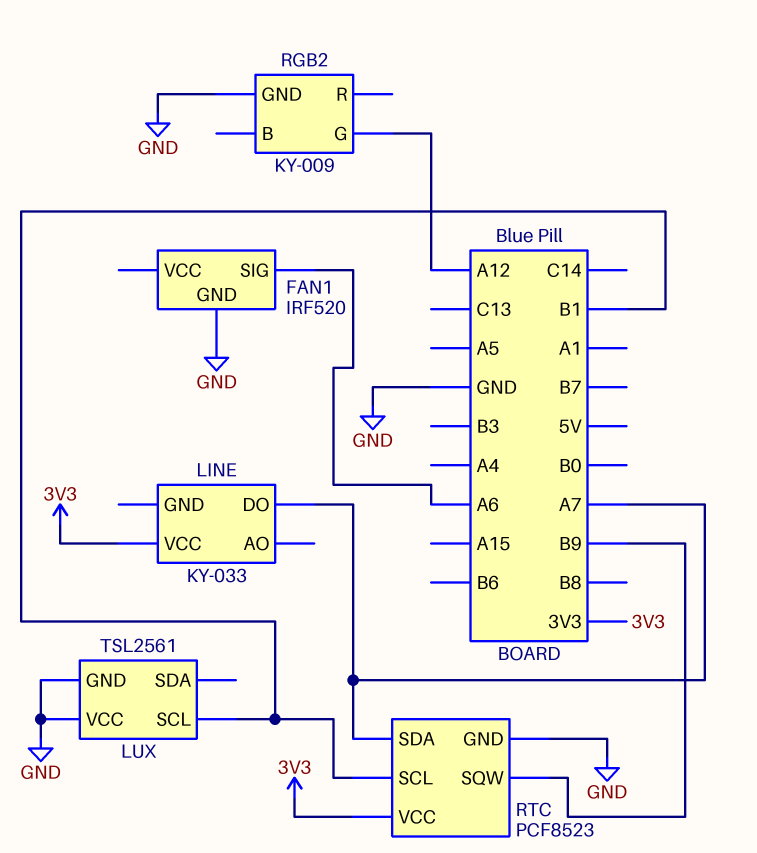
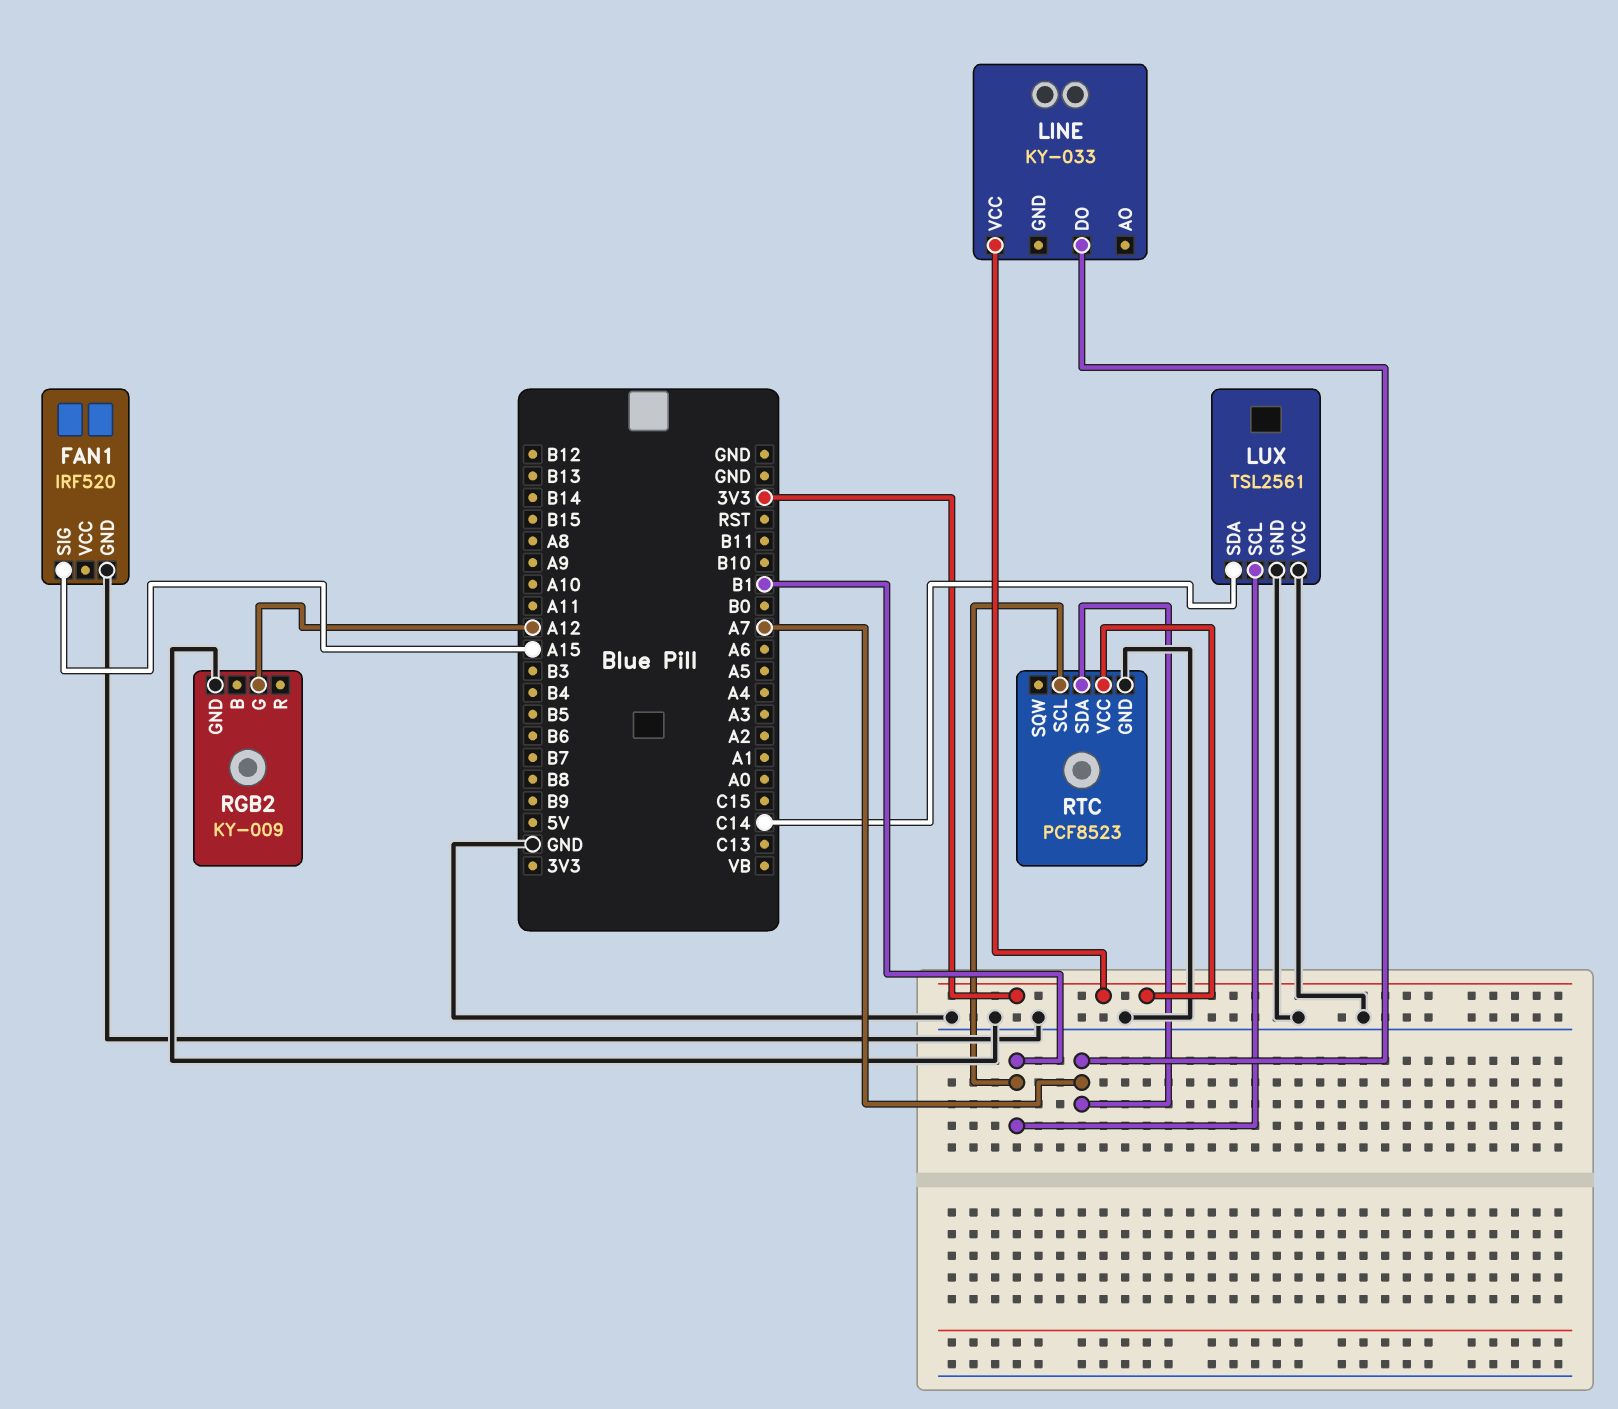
FAN1 pin SIG: A6 -> A15
LUX pin SDA: none -> C14
RTC pin SQW: B9 -> none

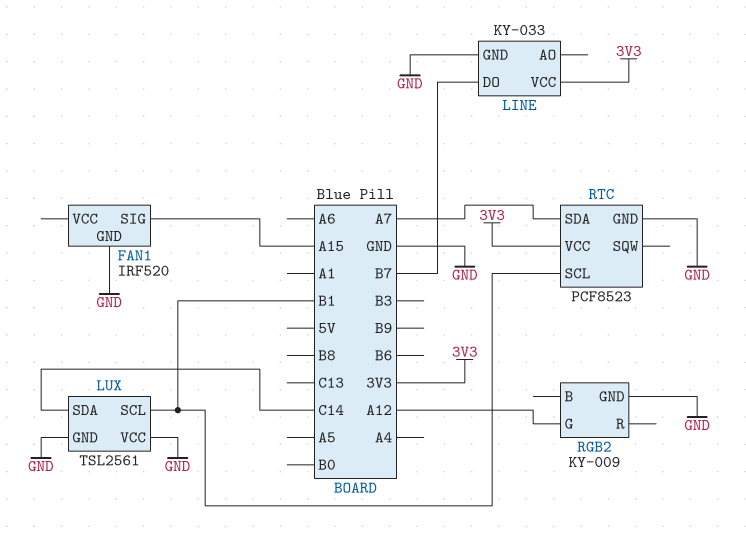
LINE pin DO: A7 -> B7
LINE pin GND: none -> GND

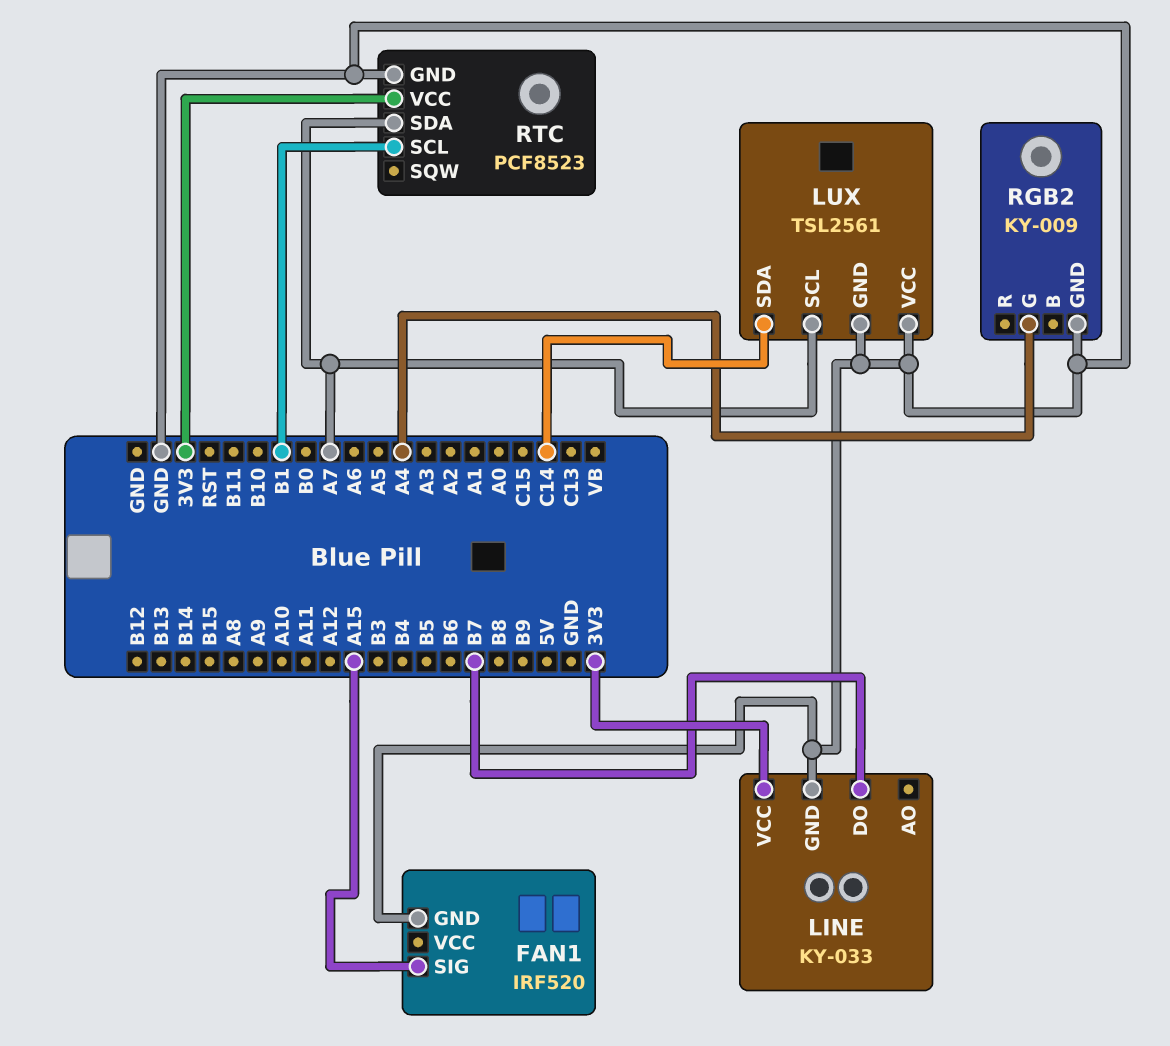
LUX pin SCL: B1 -> A7
RGB2 pin G: A12 -> A4

